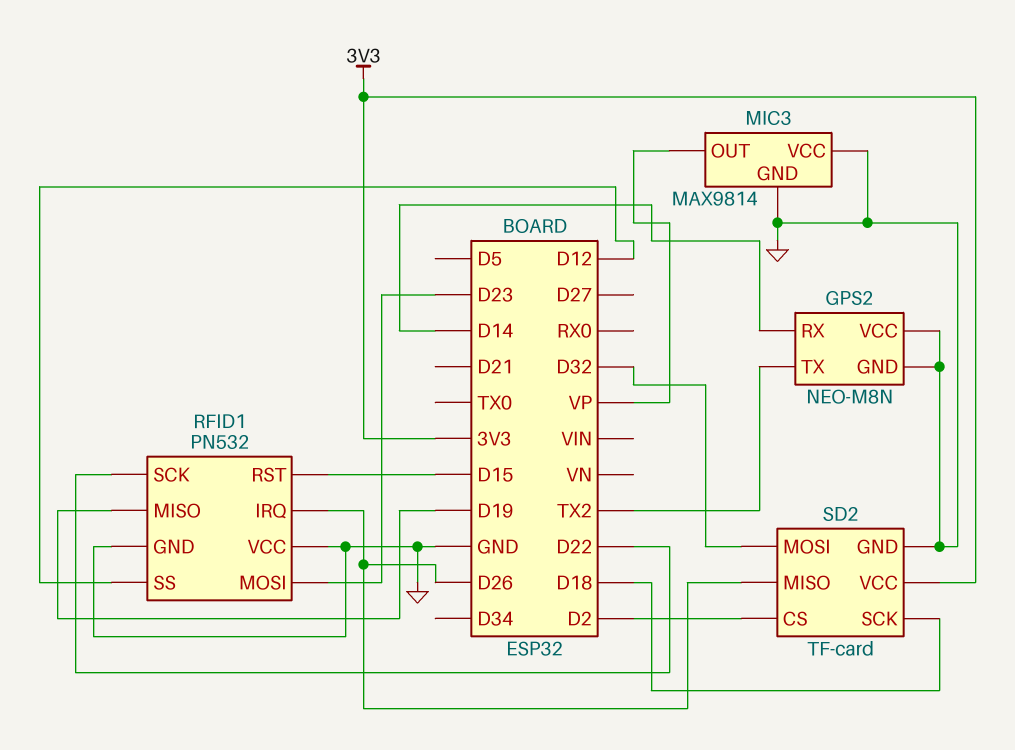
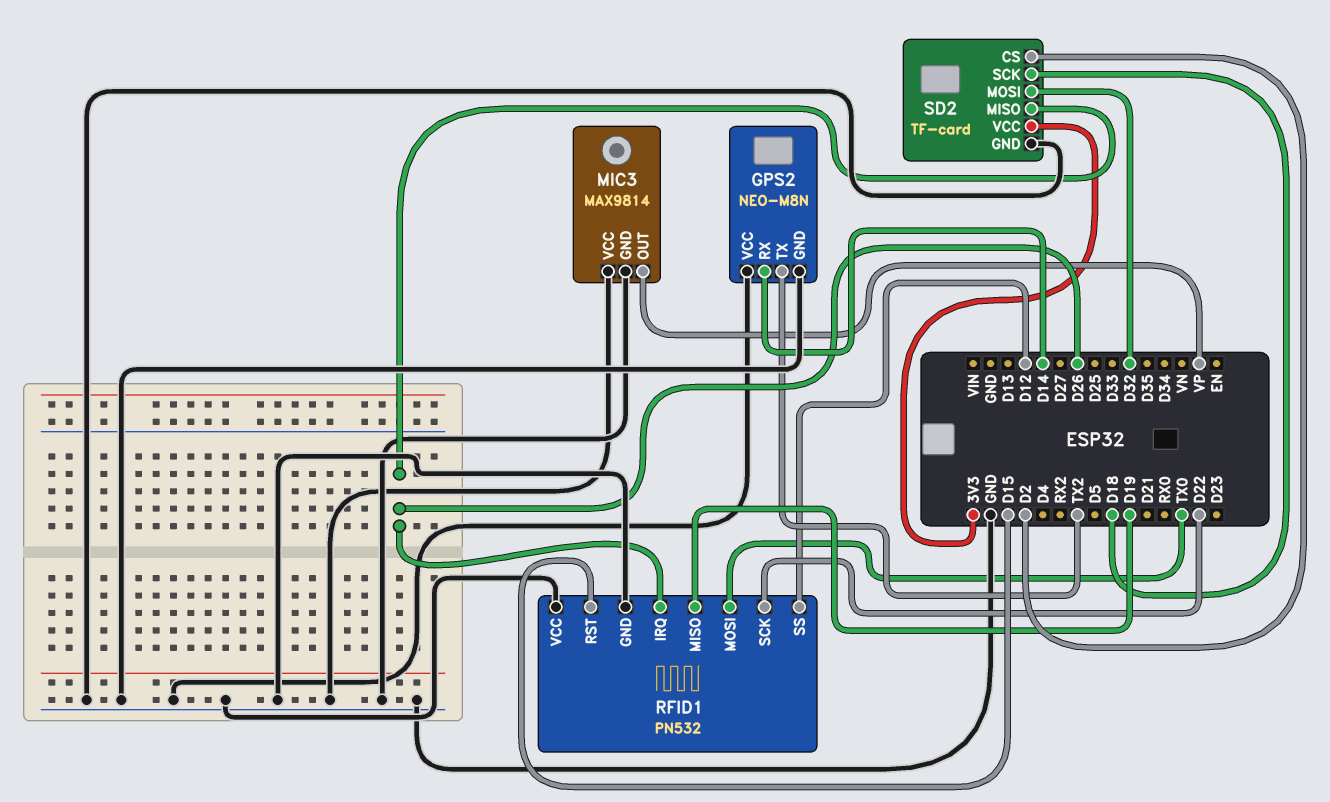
RFID1 pin MOSI: D23 -> TX0

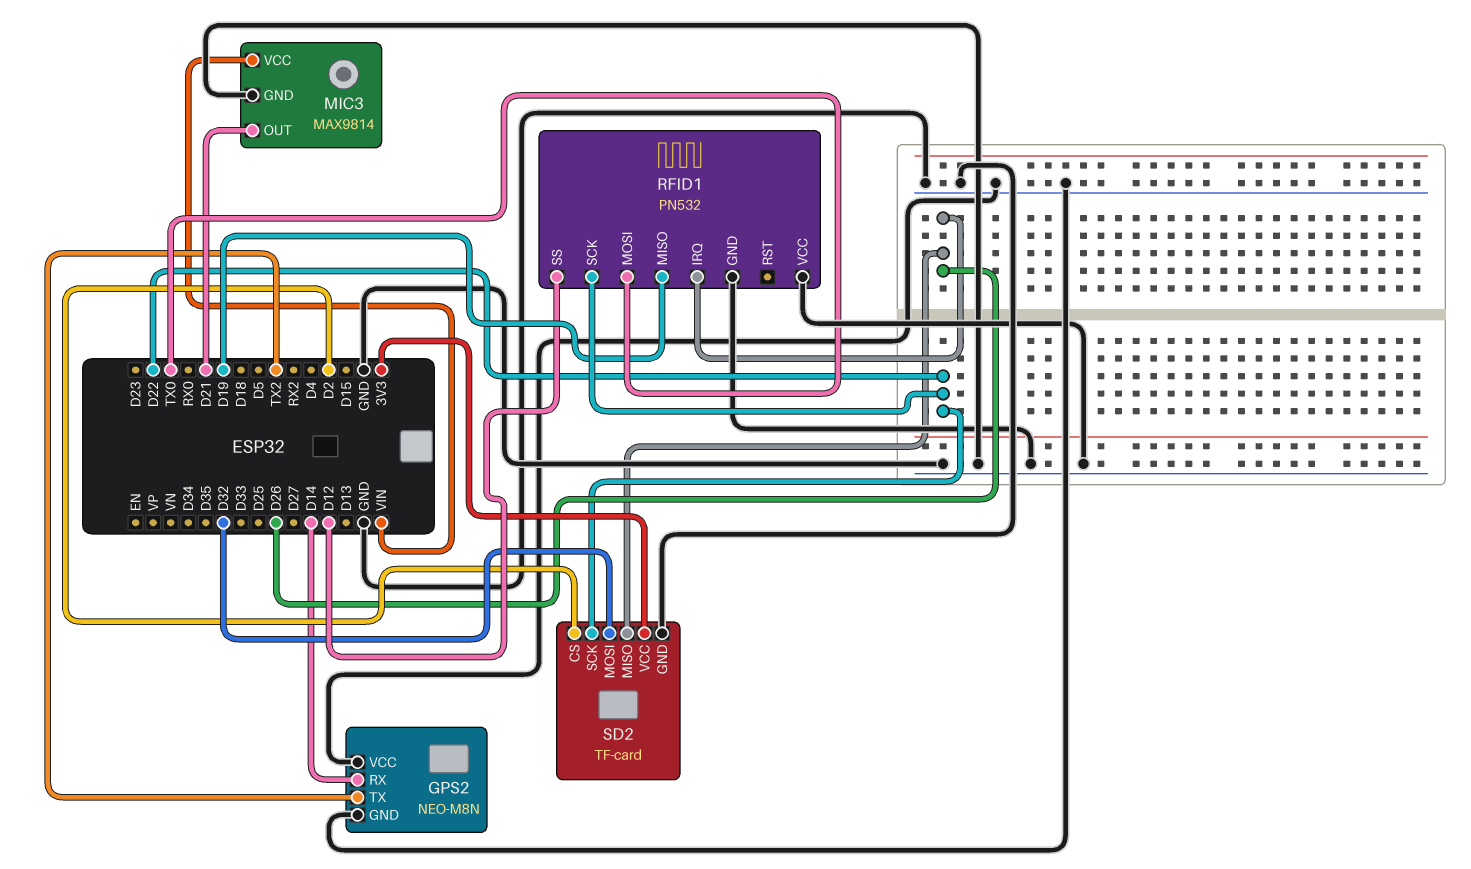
MIC3 pin OUT: VP -> D21
MIC3 pin VCC: GND -> VIN
RFID1 pin RST: D15 -> none
SD2 pin SCK: D18 -> D22

